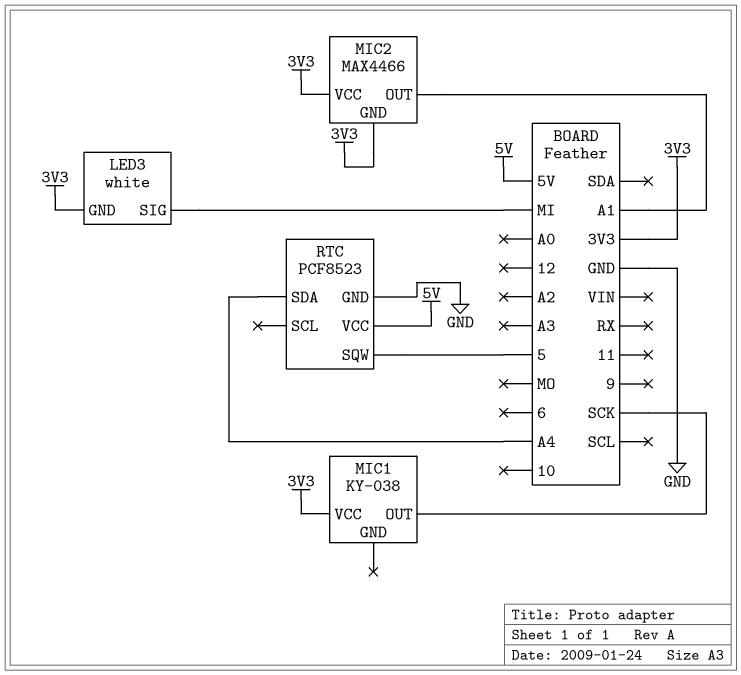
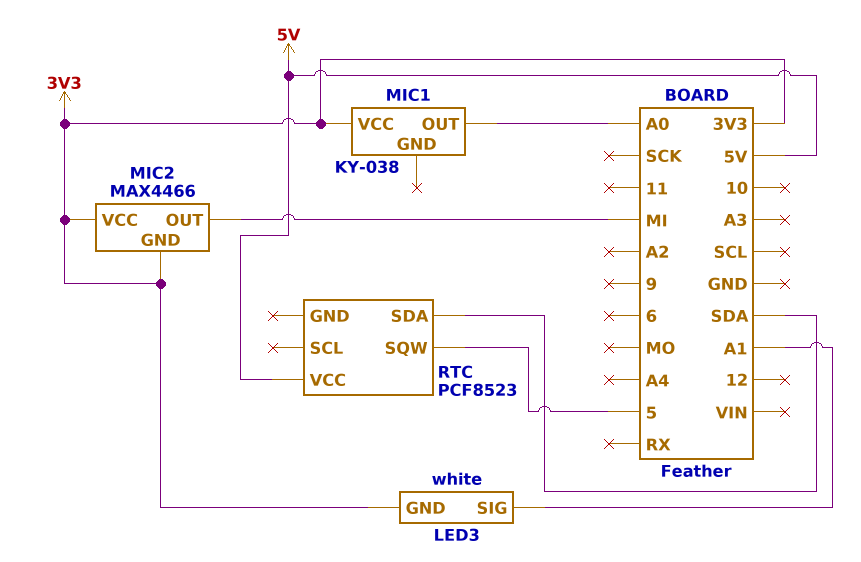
LED3 pin SIG: MI -> A1
MIC1 pin OUT: SCK -> A0
MIC2 pin OUT: A1 -> MI
RTC pin GND: GND -> none
RTC pin SDA: A4 -> SDA

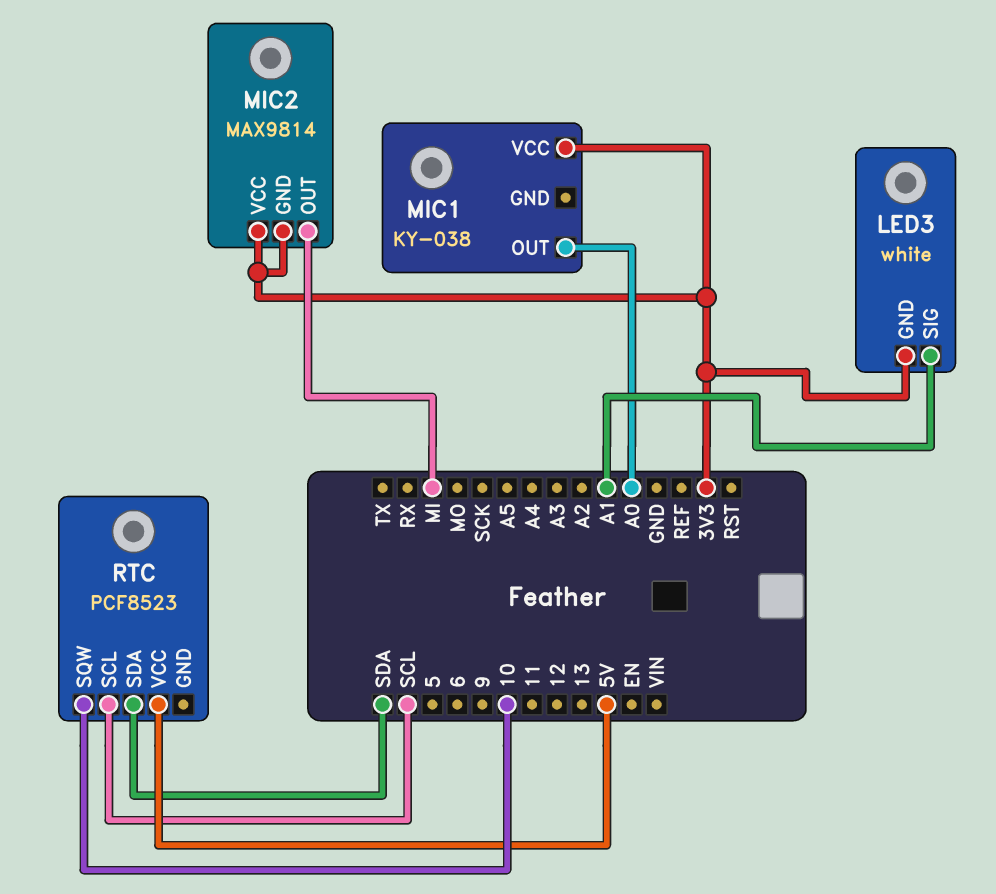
MIC2: MAX4466 -> MAX9814
RTC pin SCL: none -> SCL
RTC pin SQW: 5 -> 10

